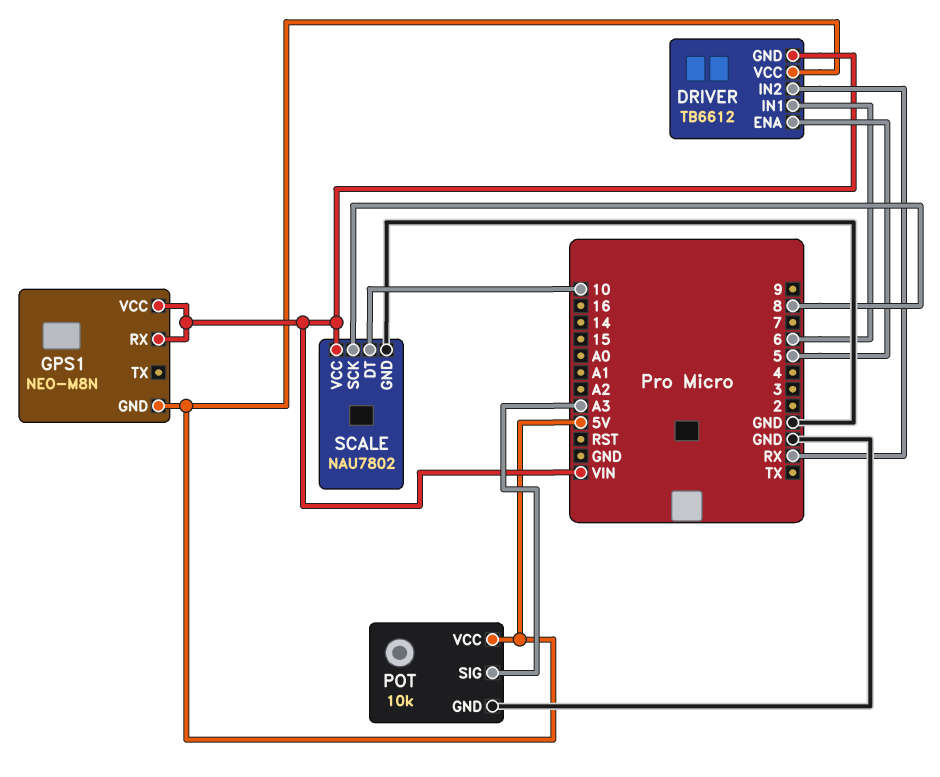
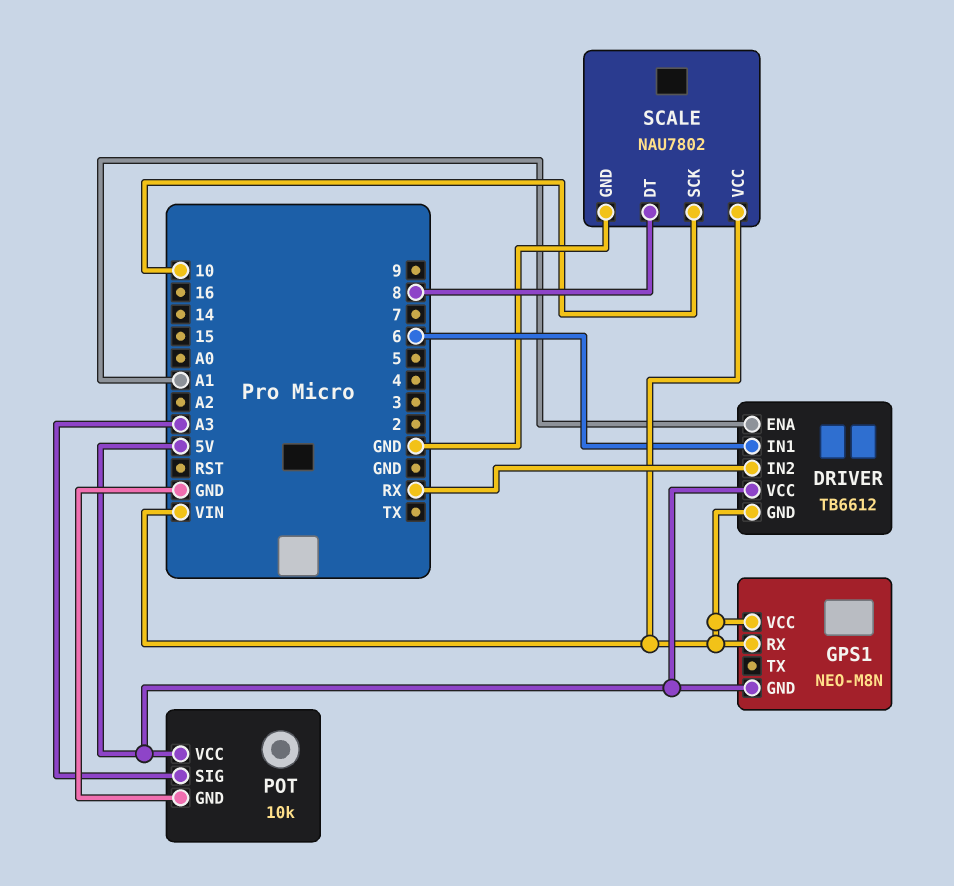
DRIVER pin ENA: 5 -> A1
SCALE pin DT: 10 -> 8
SCALE pin SCK: 8 -> 10

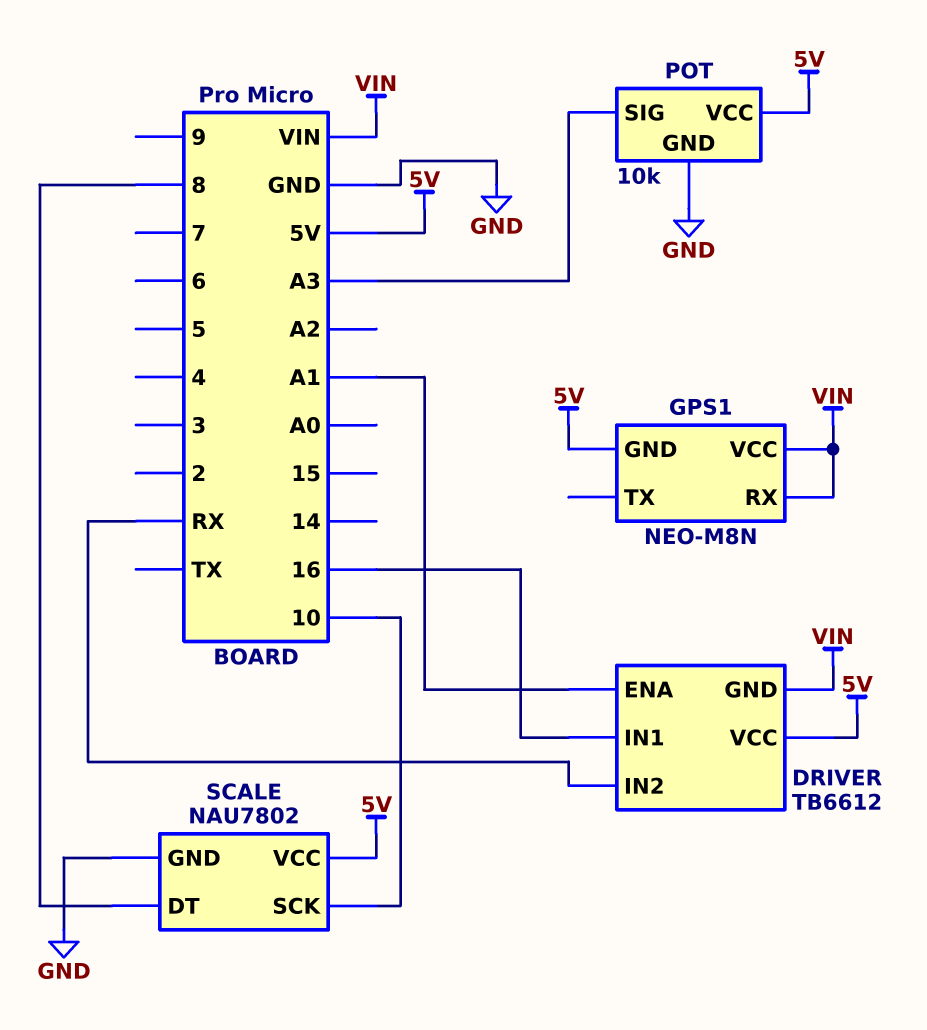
DRIVER pin IN1: 6 -> 16
SCALE pin VCC: VIN -> 5V

